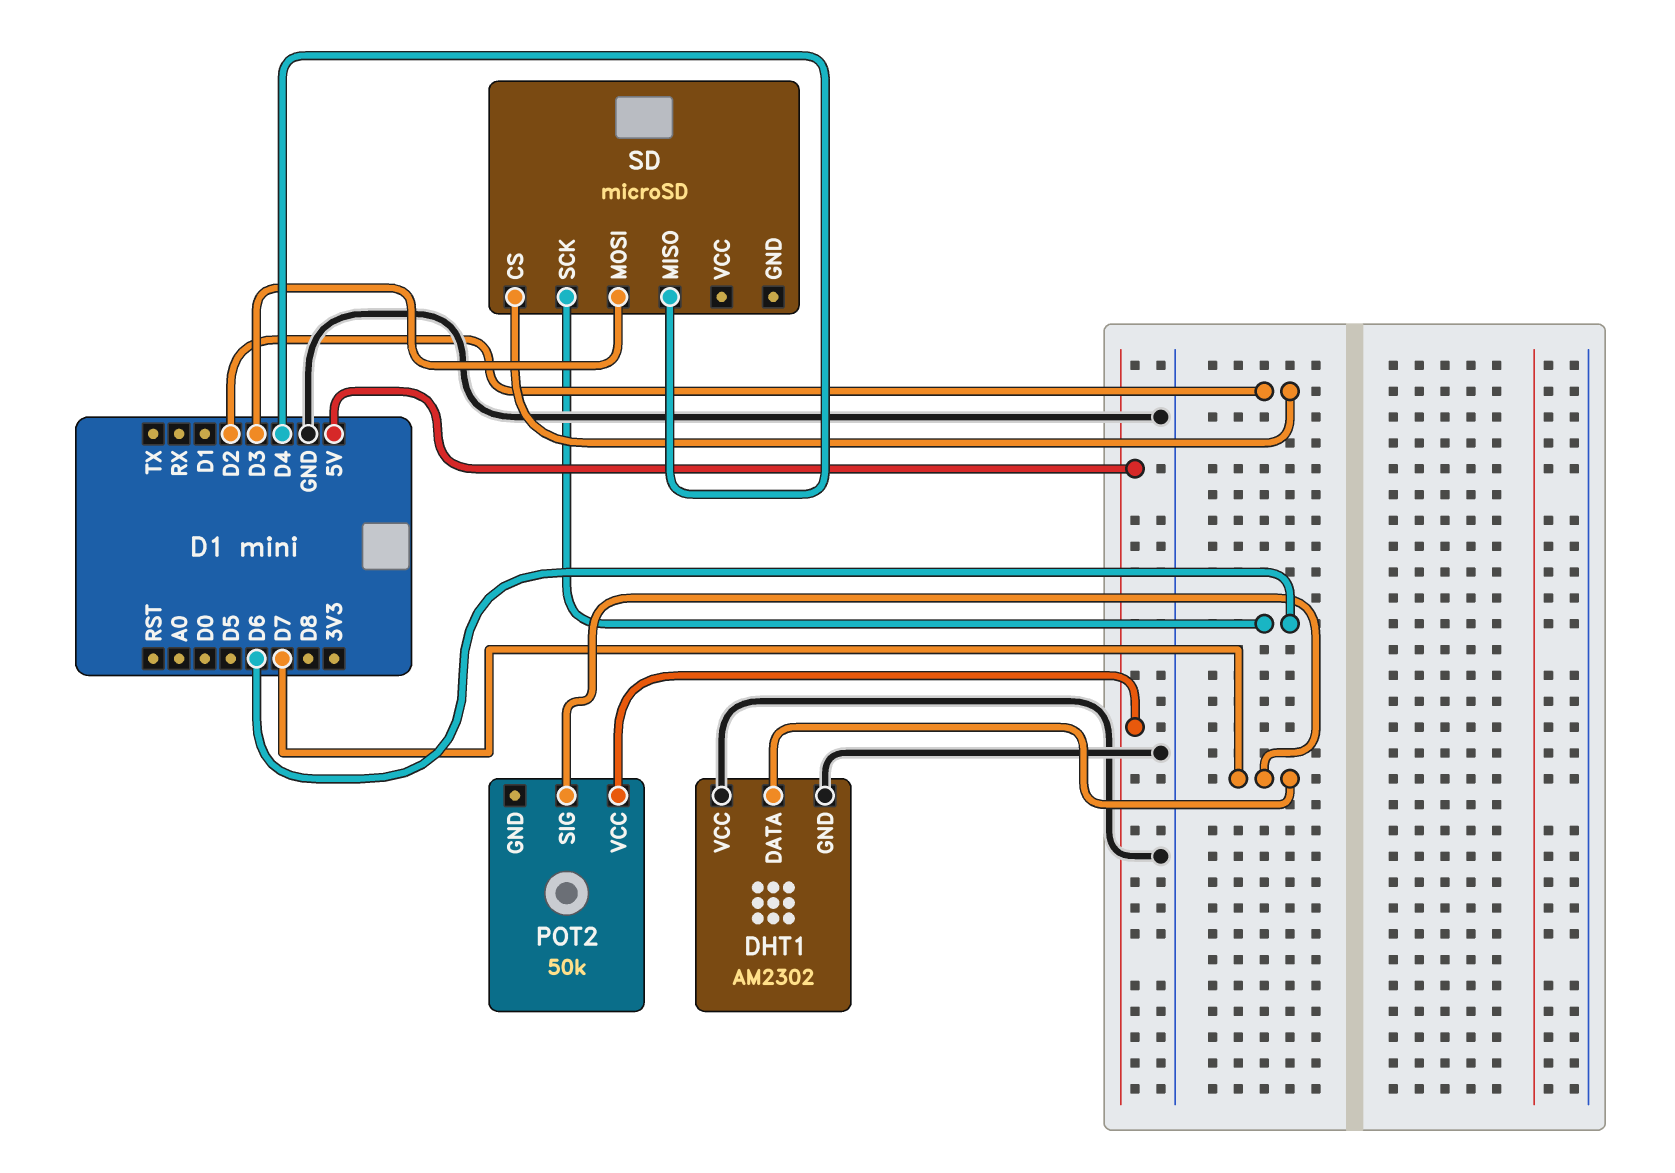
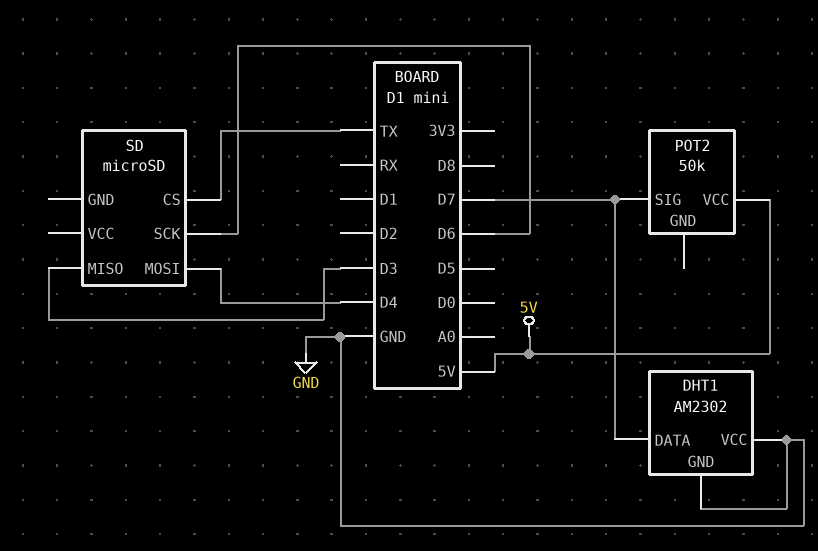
SD pin CS: D2 -> TX
SD pin MISO: D4 -> D3
SD pin MOSI: D3 -> D4

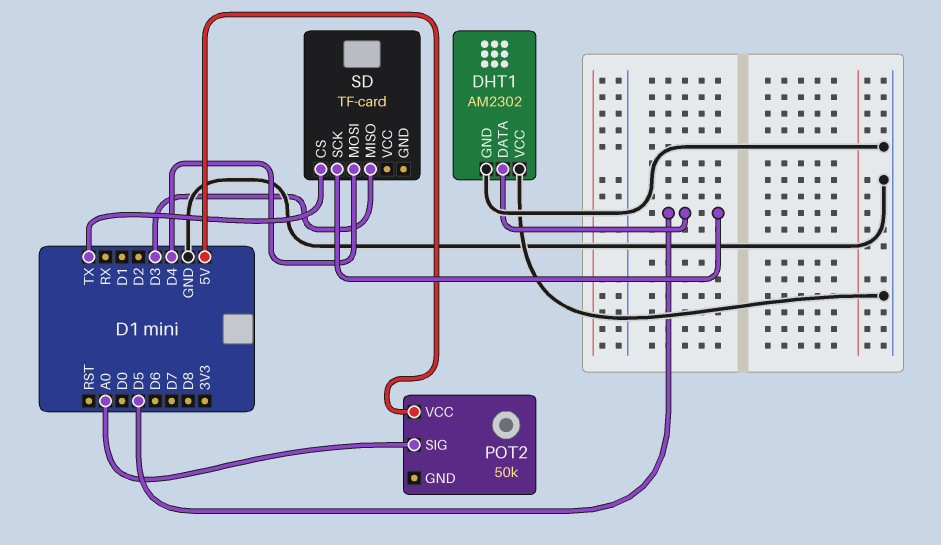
DHT1 pin DATA: D7 -> D5
POT2 pin SIG: D7 -> A0
SD: microSD -> TF-card
SD pin SCK: D6 -> D5

